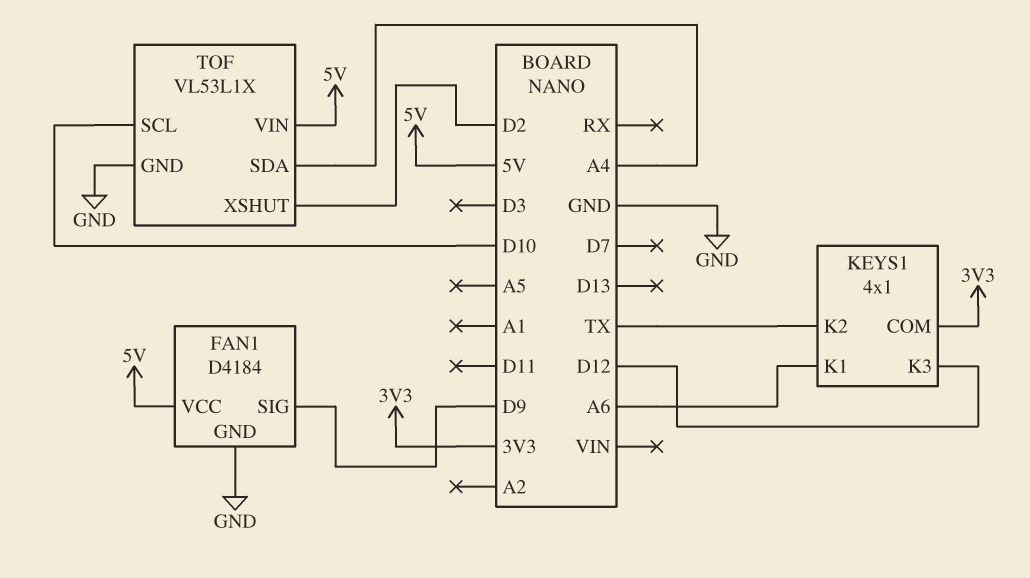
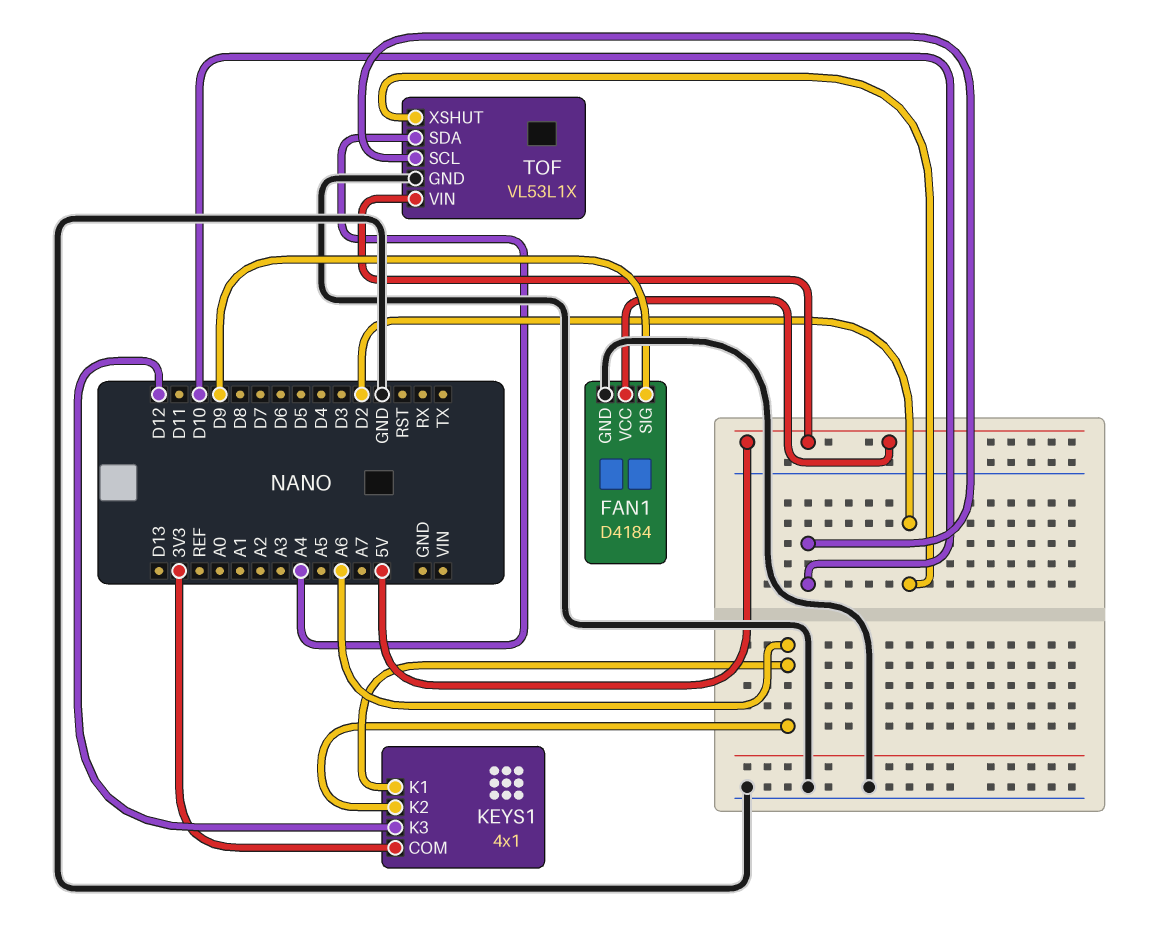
KEYS1 pin K2: TX -> A6

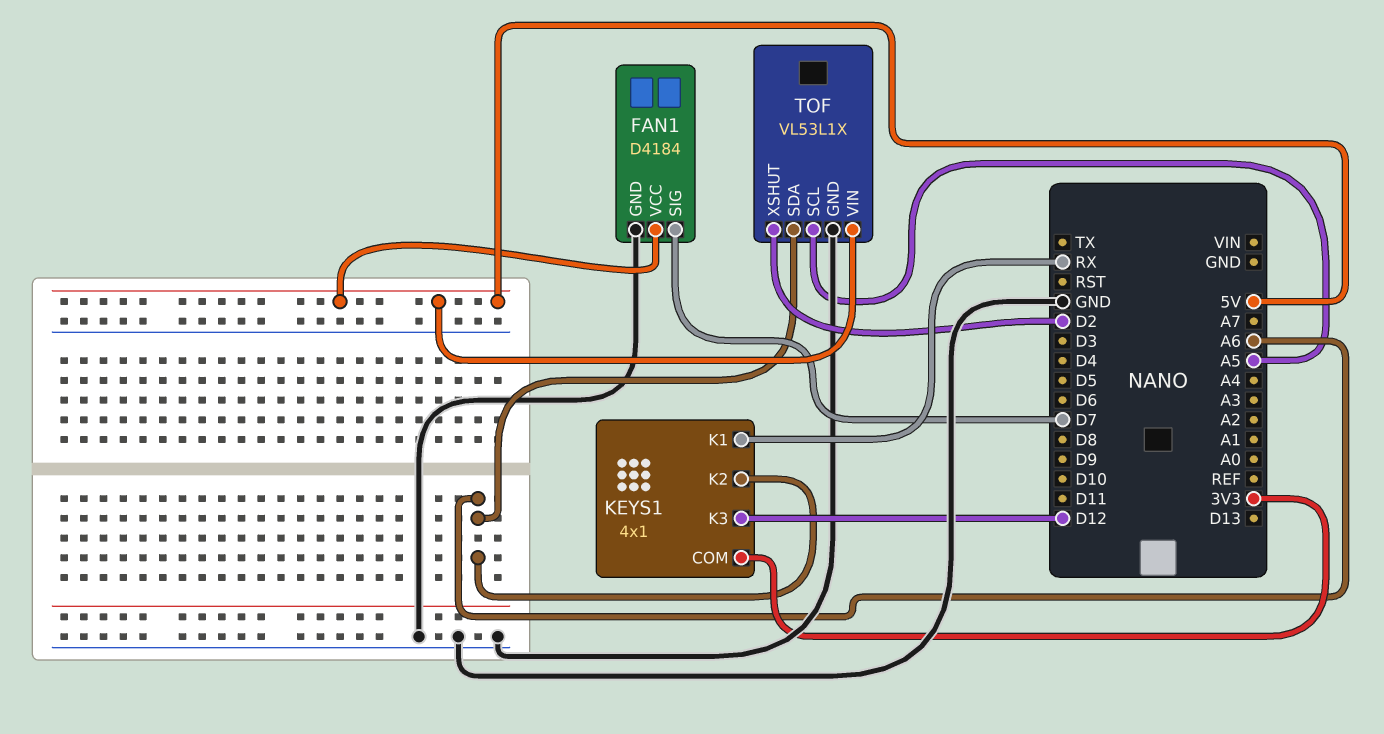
FAN1 pin SIG: D9 -> D7
KEYS1 pin K1: A6 -> RX
TOF pin SCL: D10 -> A5
TOF pin SDA: A4 -> A6

